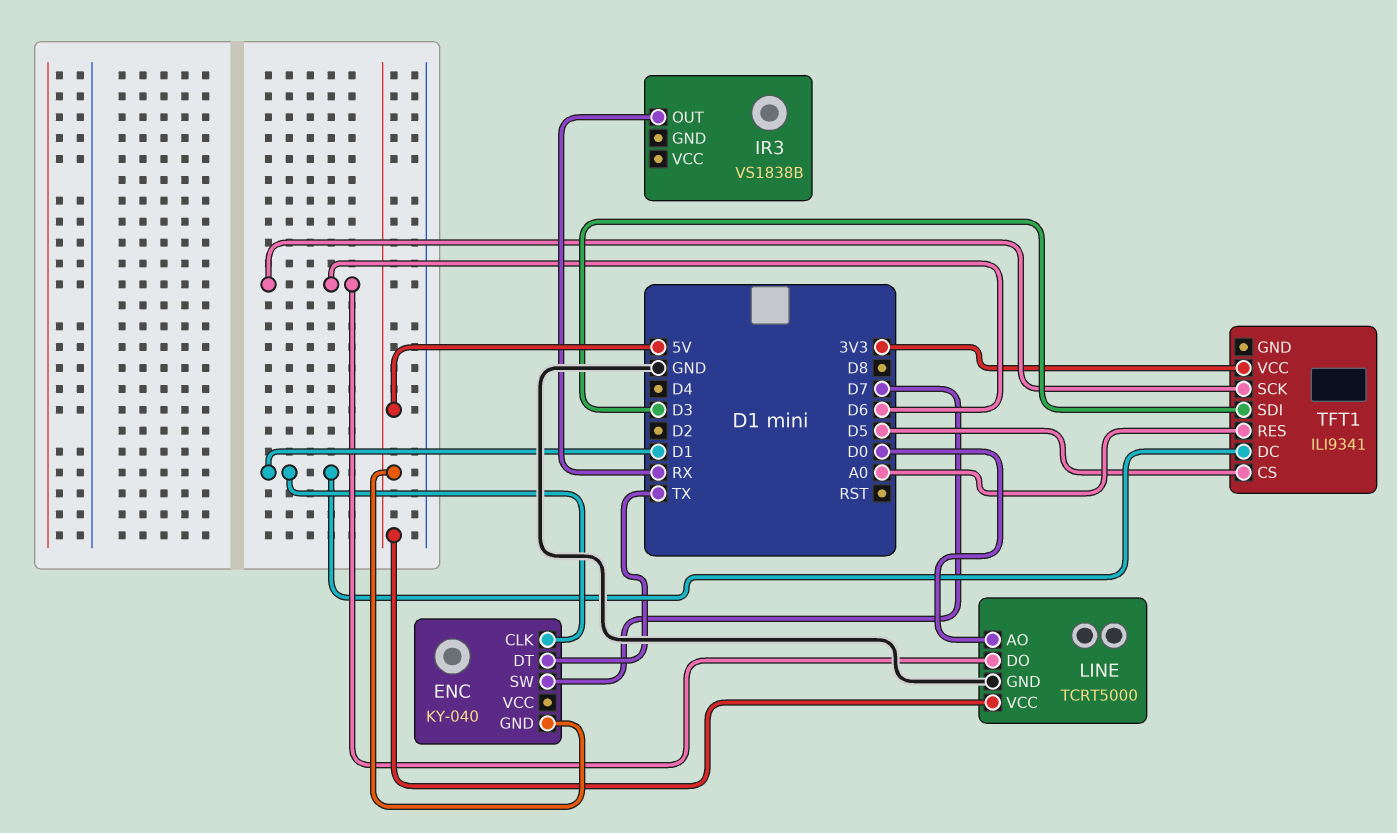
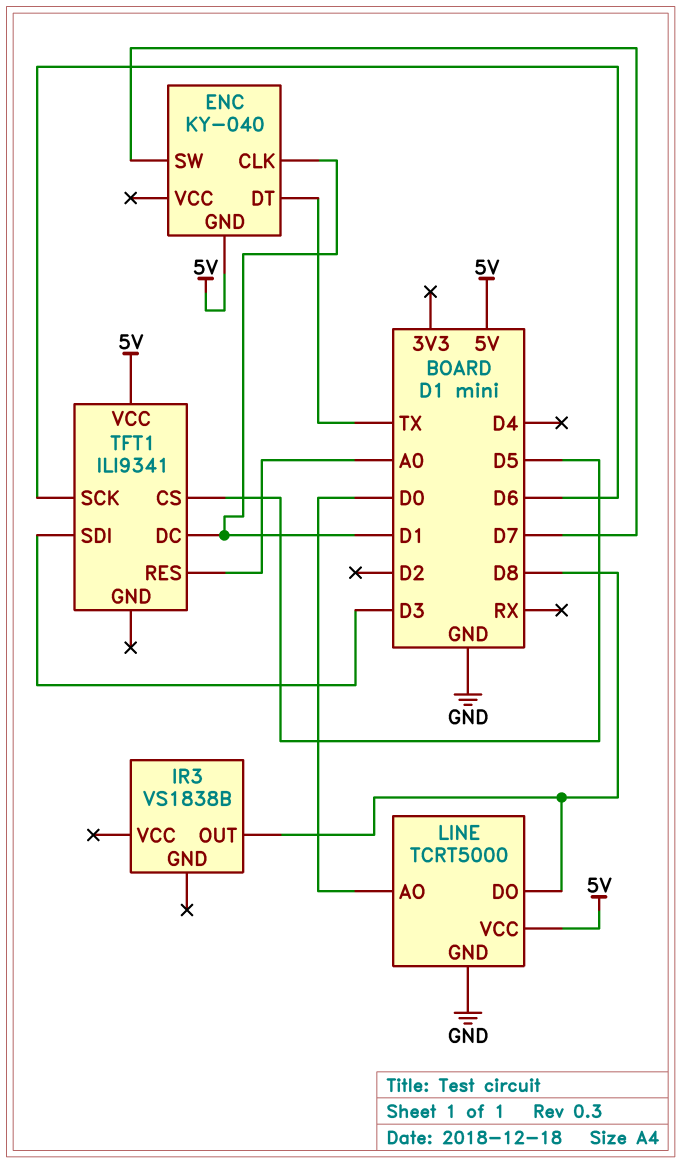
IR3 pin OUT: RX -> D8
LINE pin DO: D6 -> D8
TFT1 pin VCC: 3V3 -> 5V

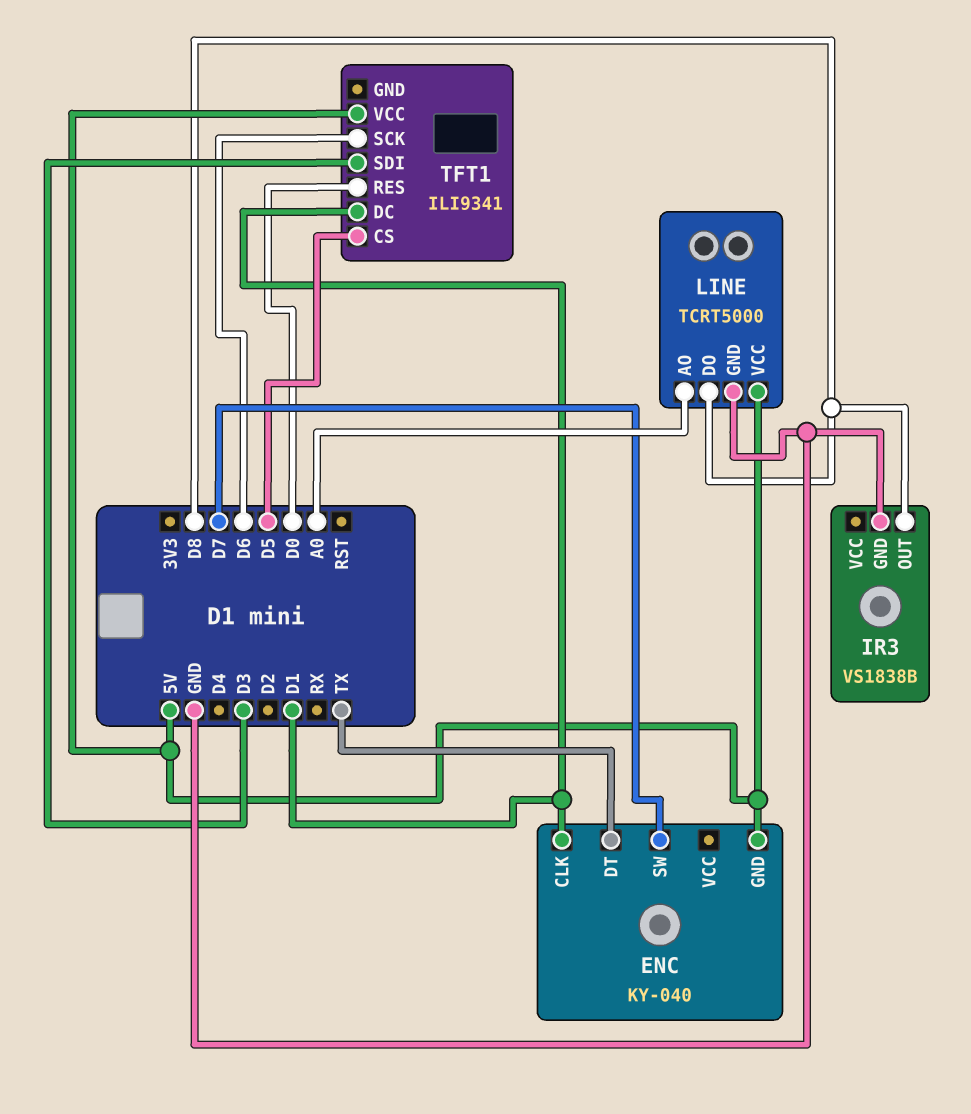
IR3 pin GND: none -> GND
LINE pin AO: D0 -> A0
TFT1 pin RES: A0 -> D0

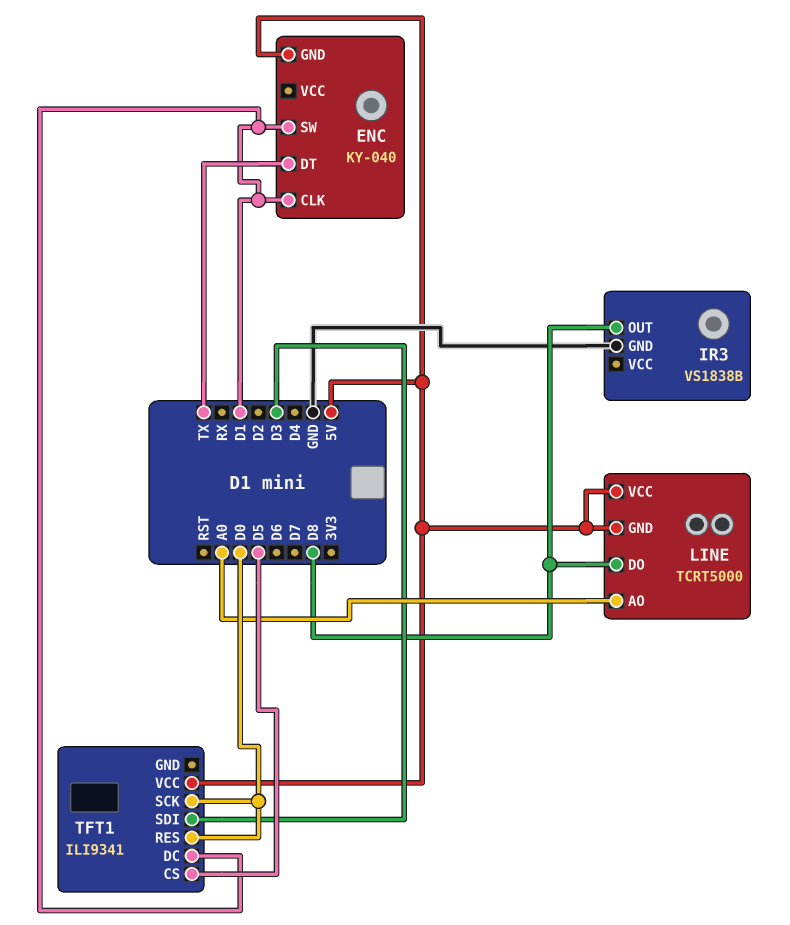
ENC pin SW: D7 -> D1
LINE pin GND: GND -> 5V
TFT1 pin SCK: D6 -> D0

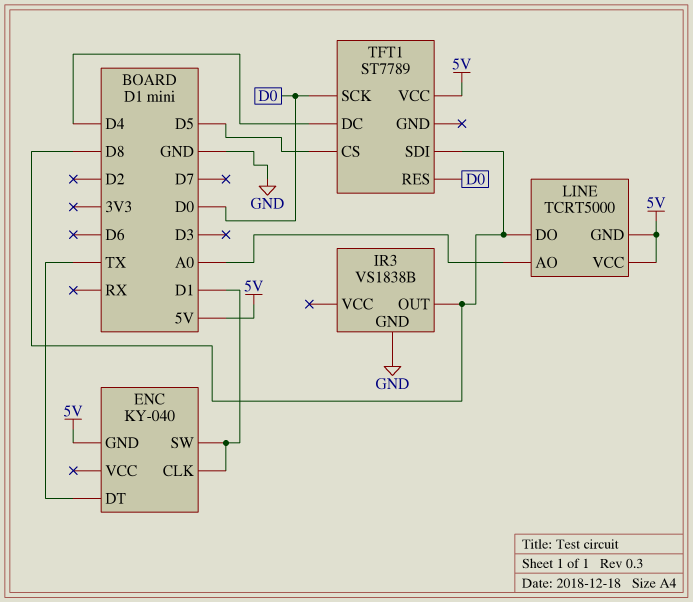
TFT1: ILI9341 -> ST7789
TFT1 pin DC: D1 -> D4
TFT1 pin SDI: D3 -> D8

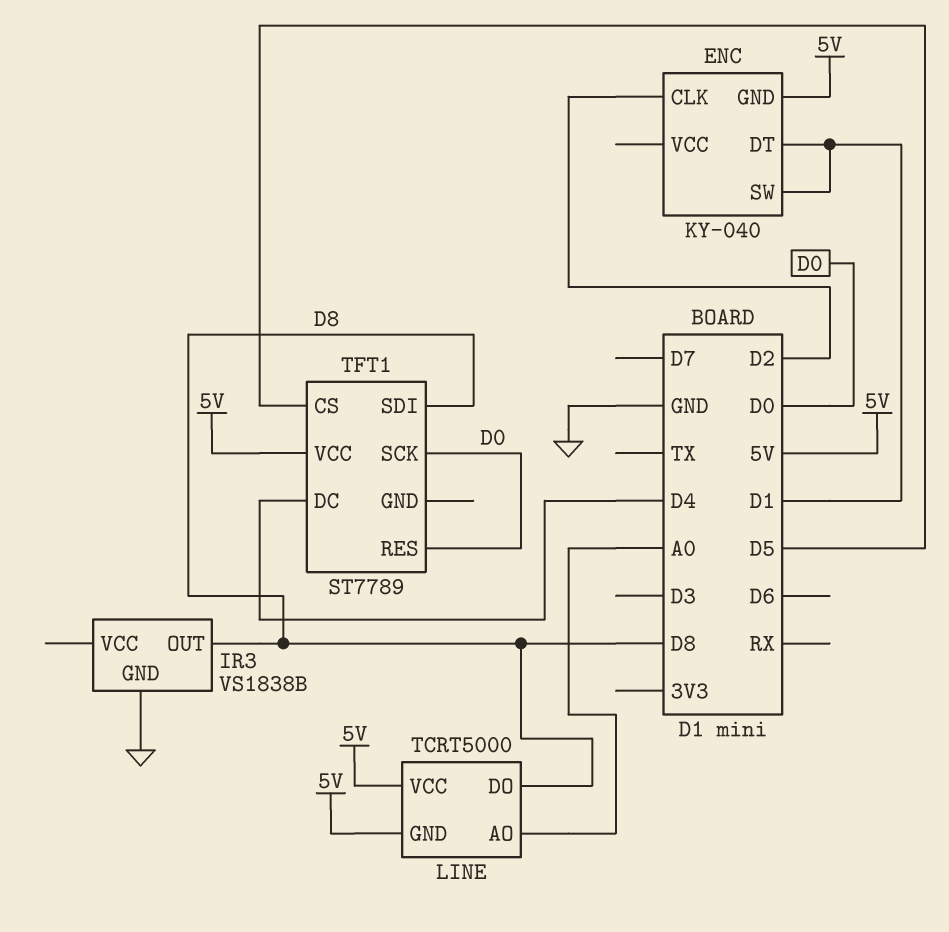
ENC pin CLK: D1 -> D2
ENC pin DT: TX -> D1

